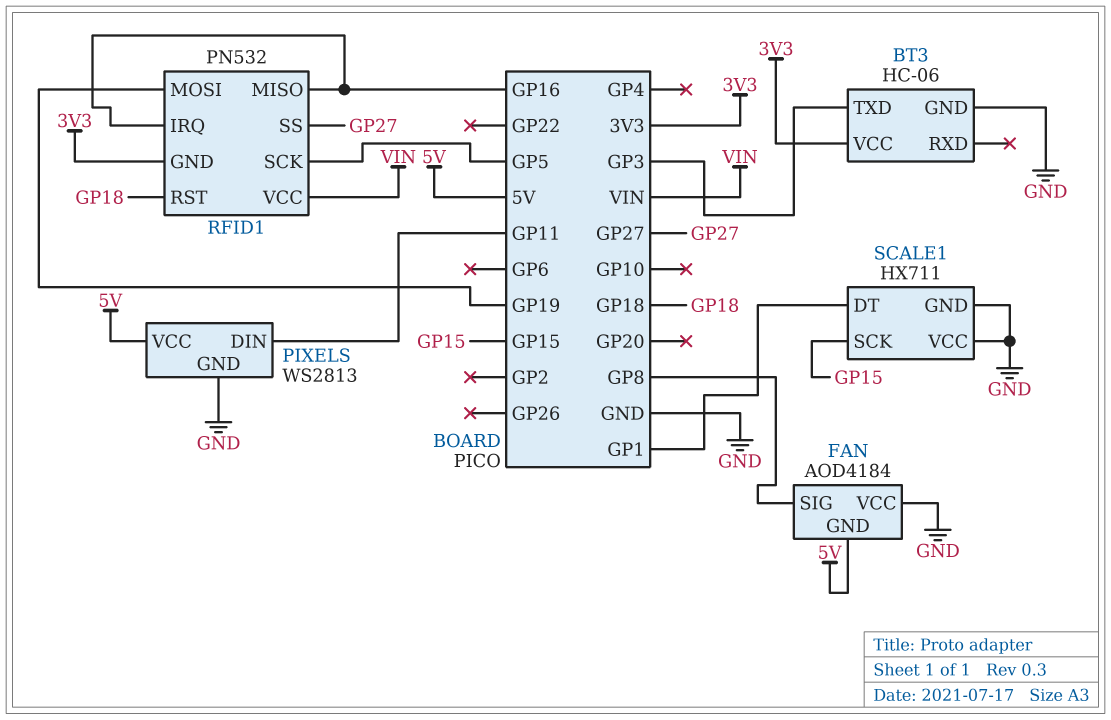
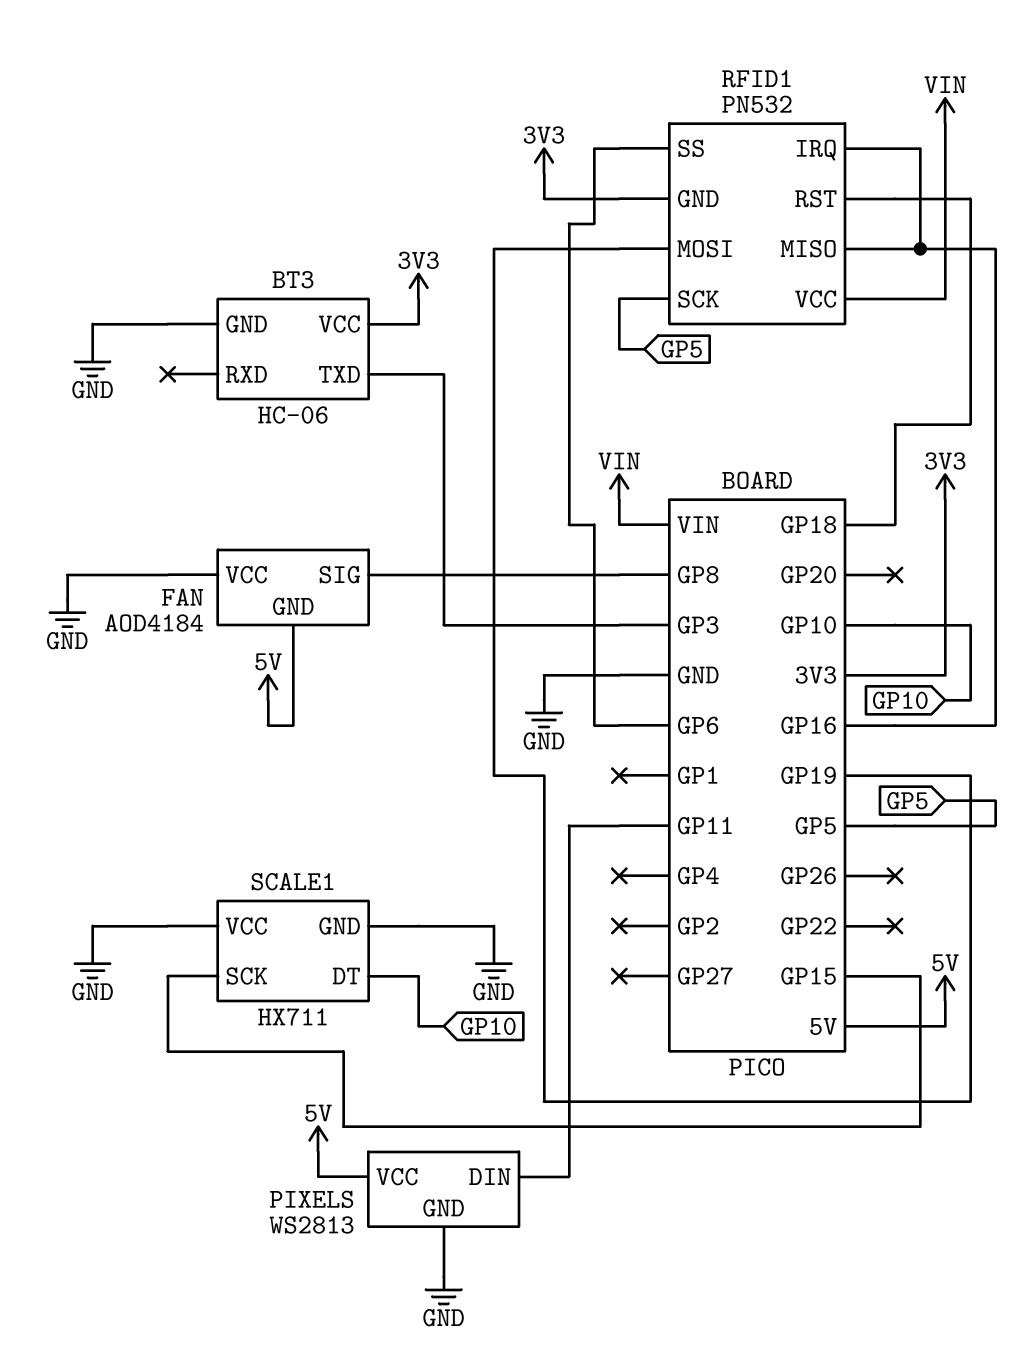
RFID1 pin SS: GP27 -> GP6
SCALE1 pin DT: GP1 -> GP10

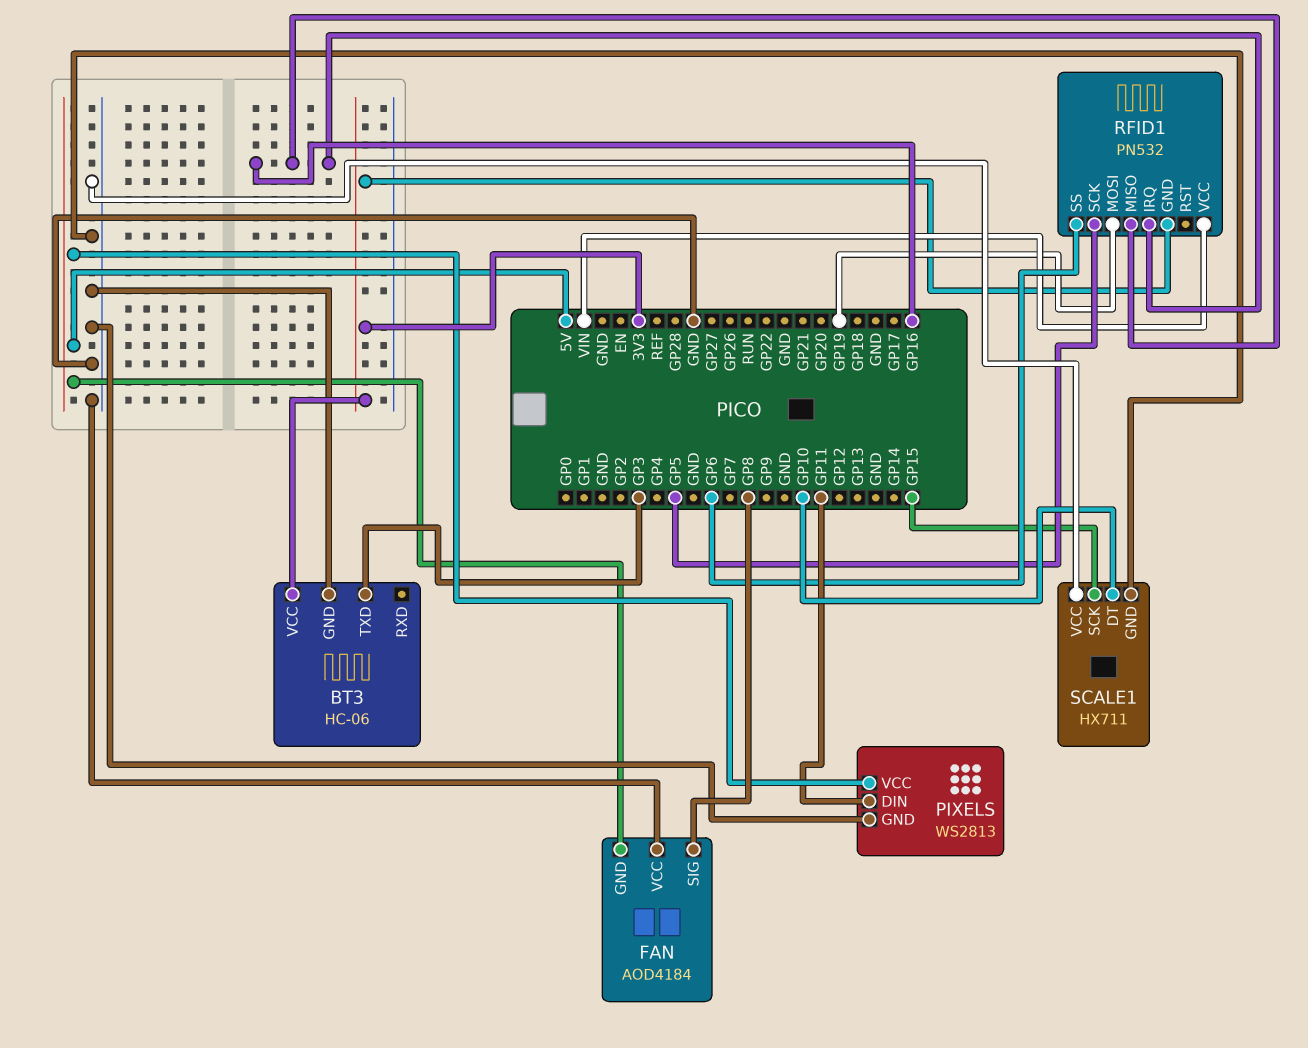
RFID1 pin RST: GP18 -> none

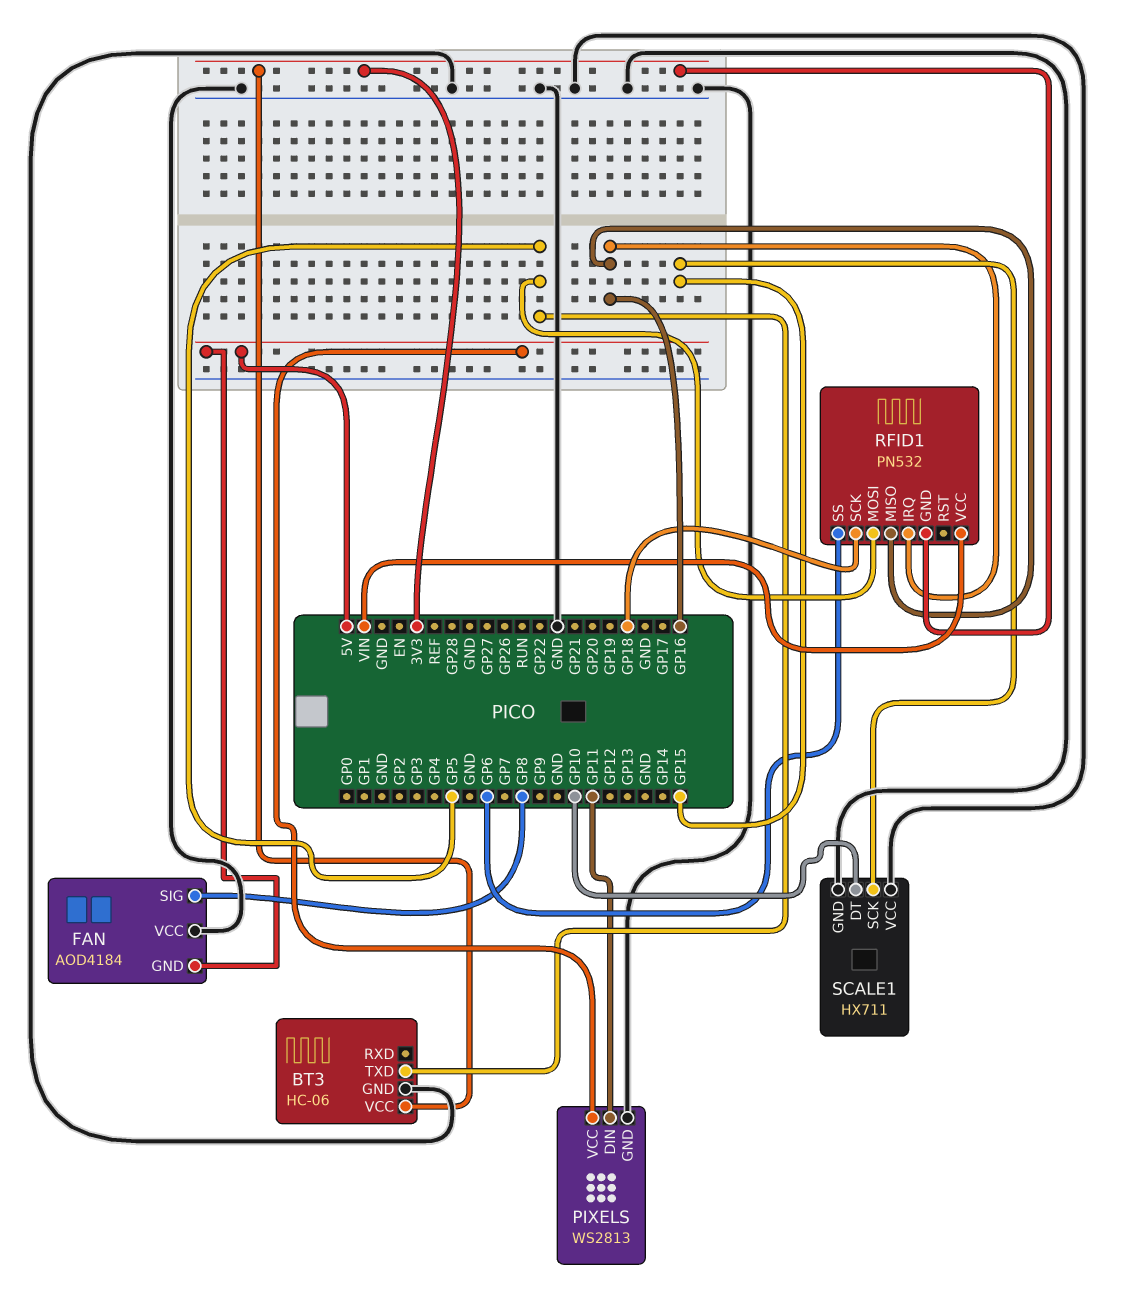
BT3 pin TXD: GP3 -> GP5
RFID1 pin MOSI: GP19 -> GP5
RFID1 pin SCK: GP5 -> GP18

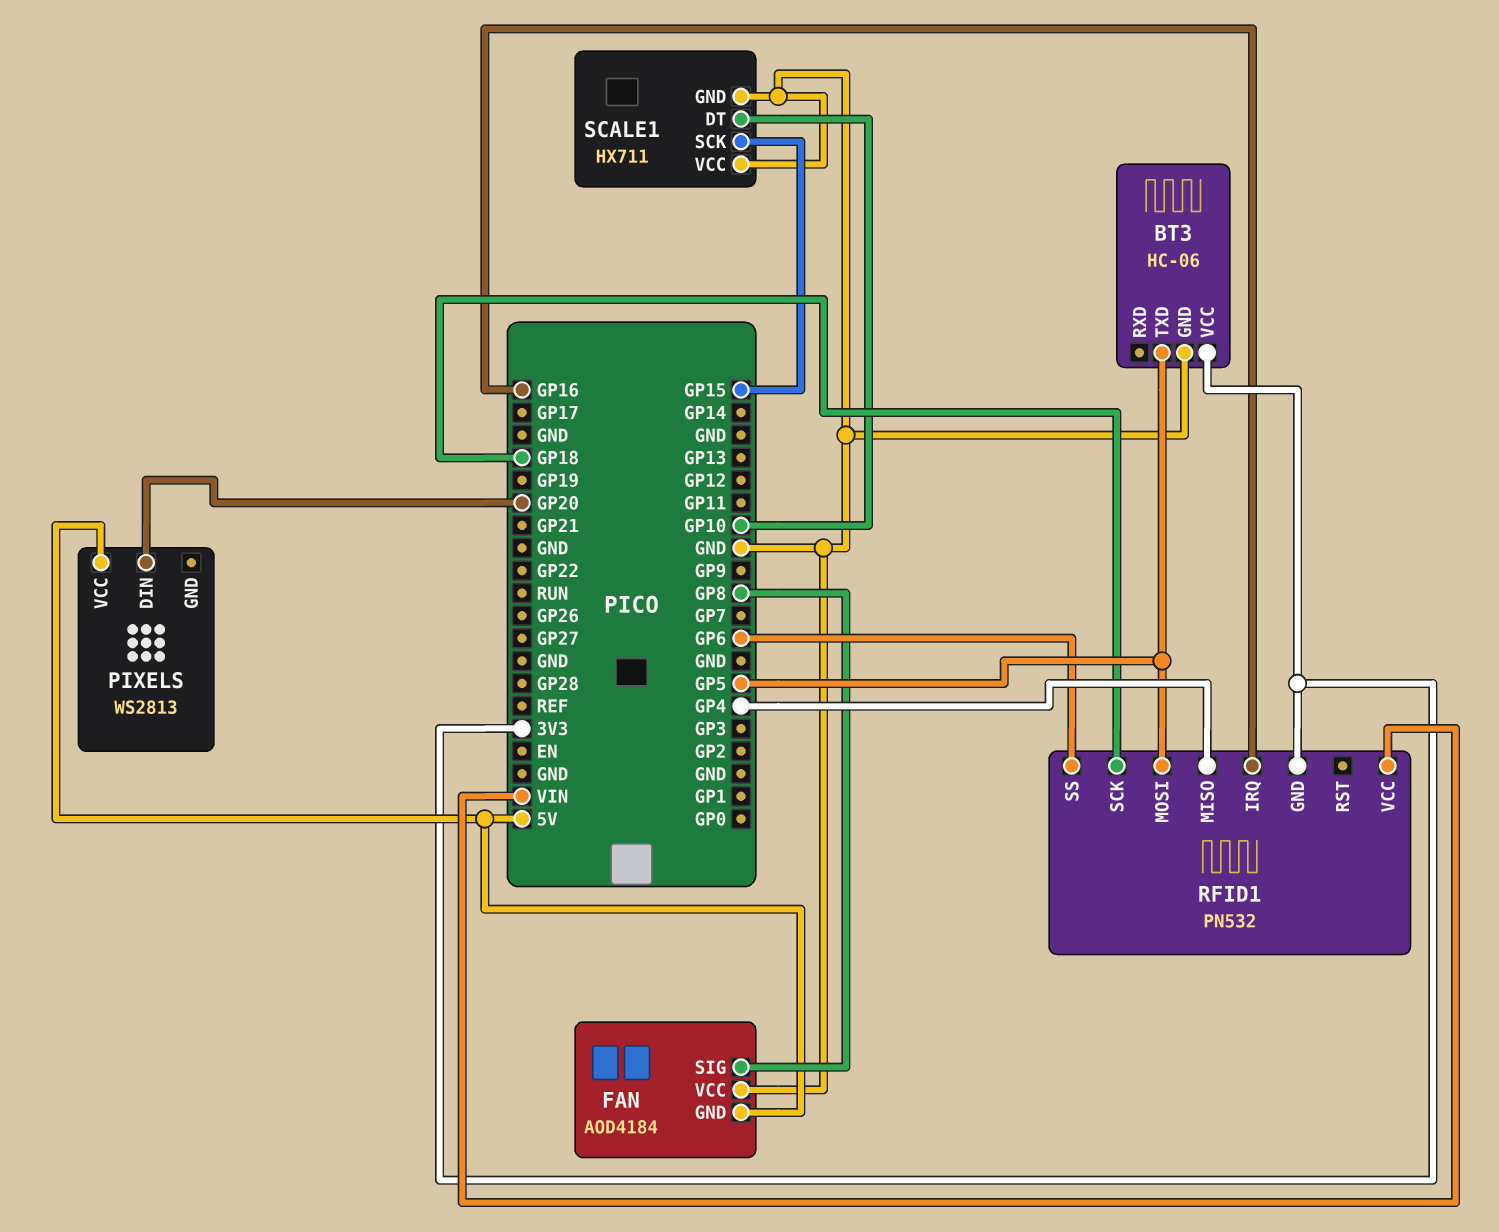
PIXELS pin DIN: GP11 -> GP20
PIXELS pin GND: GND -> none
RFID1 pin MISO: GP16 -> GP4

